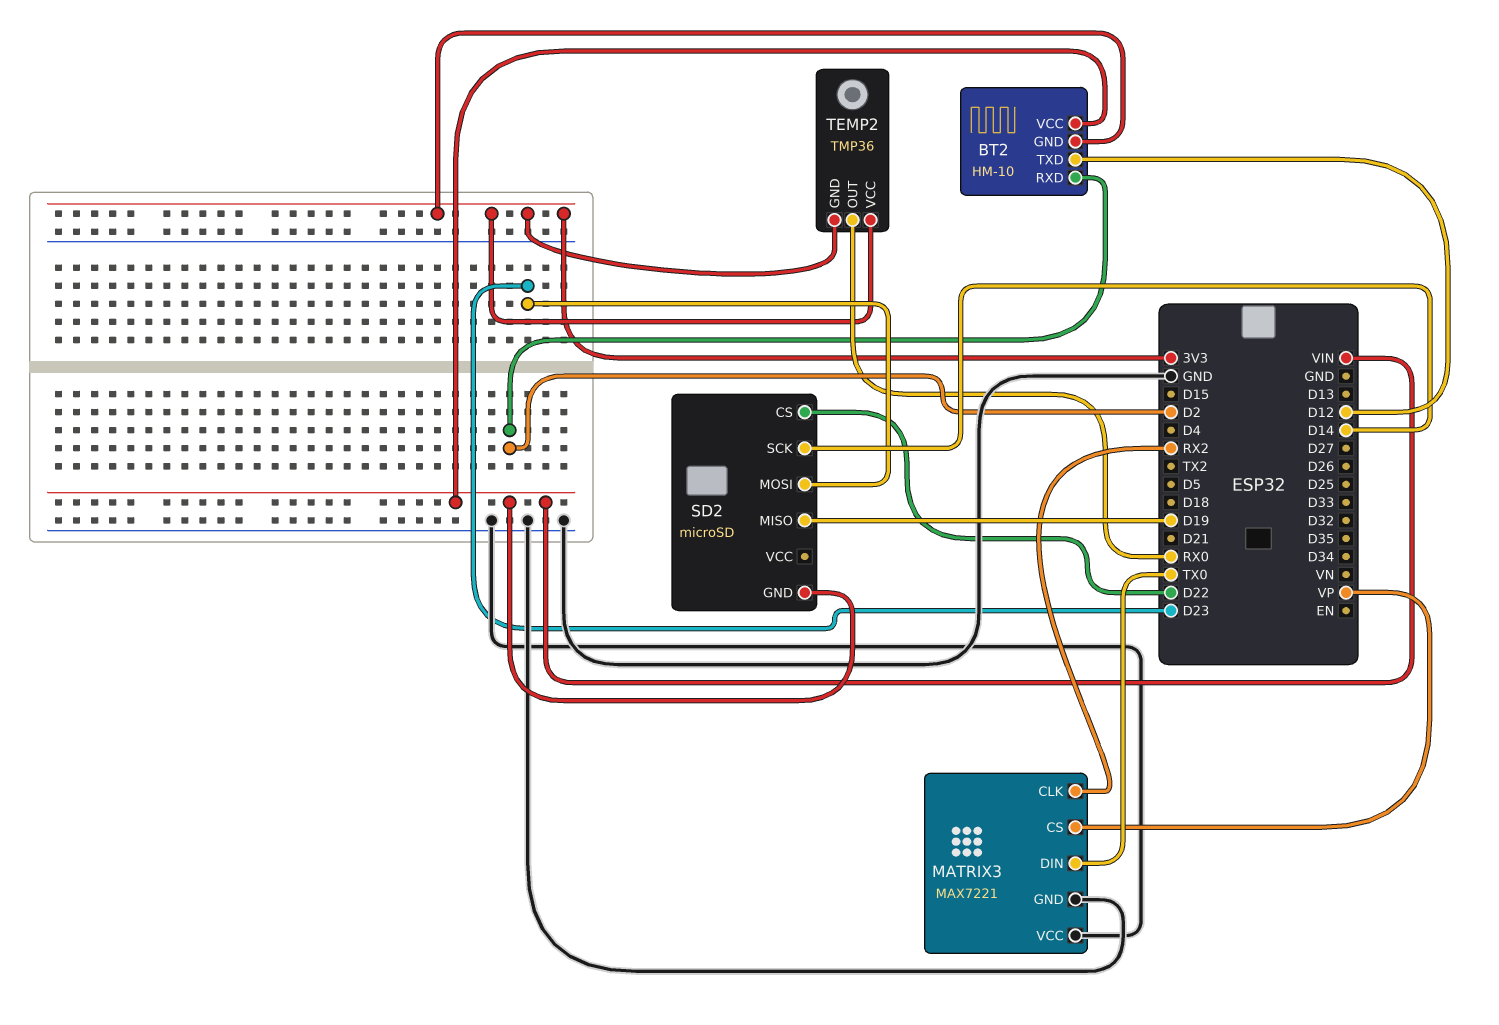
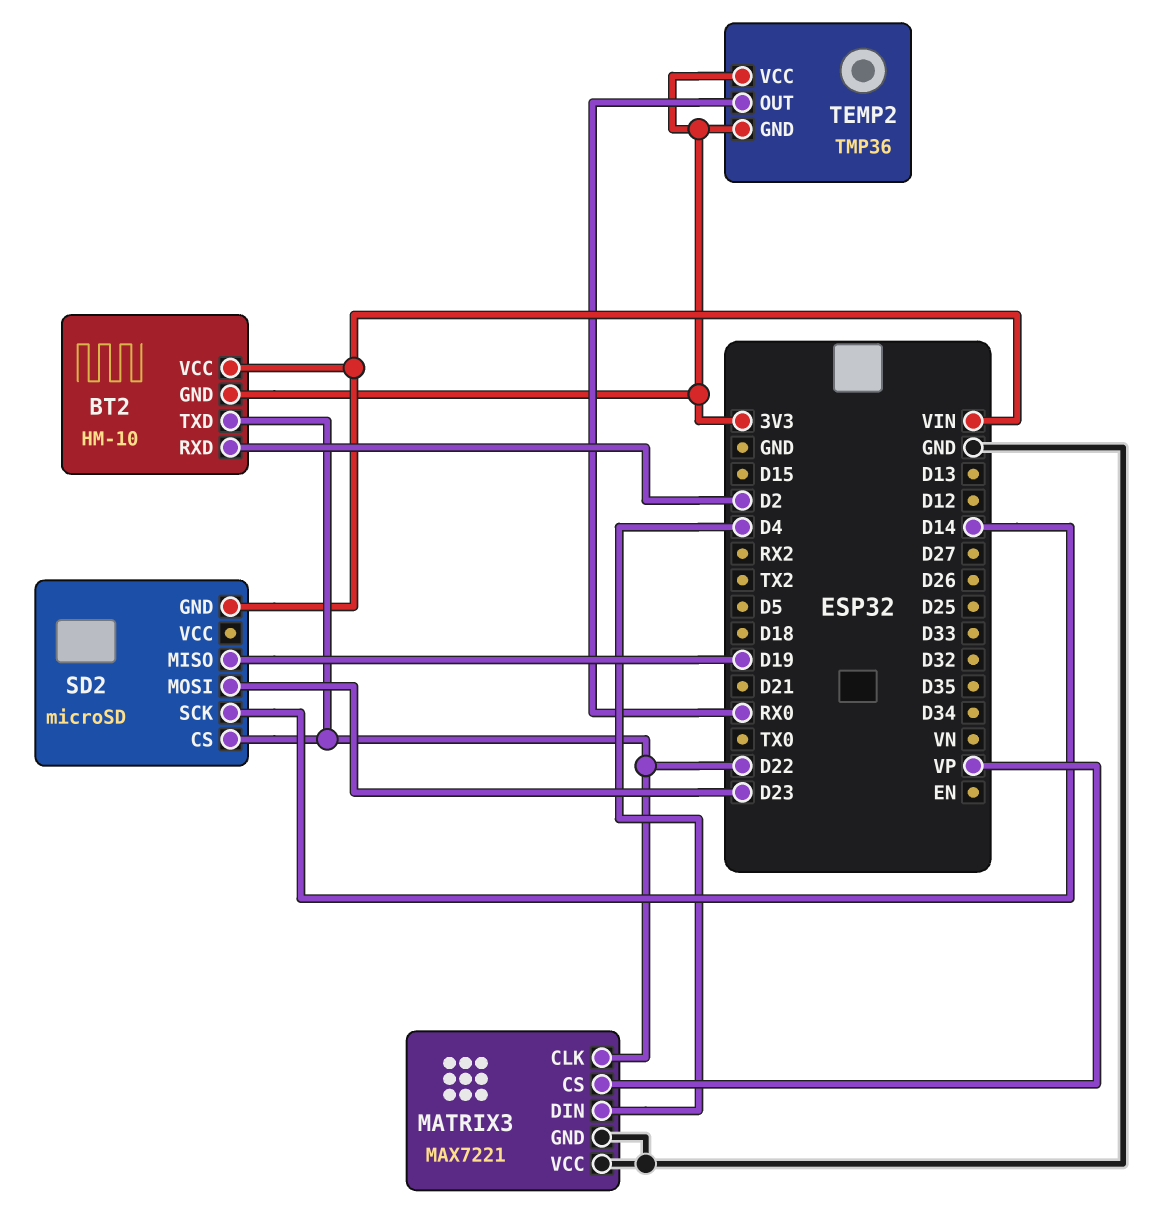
BT2 pin TXD: D12 -> D22
MATRIX3 pin CLK: RX2 -> D22
MATRIX3 pin DIN: TX0 -> D4

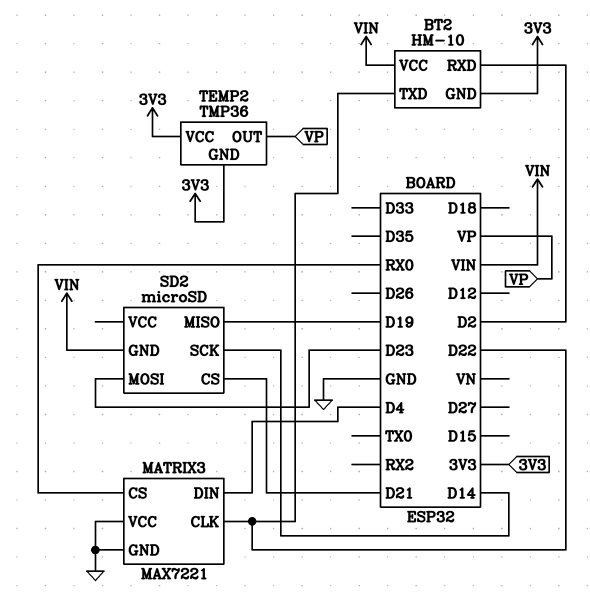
MATRIX3 pin CS: VP -> RX0
SD2 pin CS: D22 -> D21
TEMP2 pin OUT: RX0 -> VP

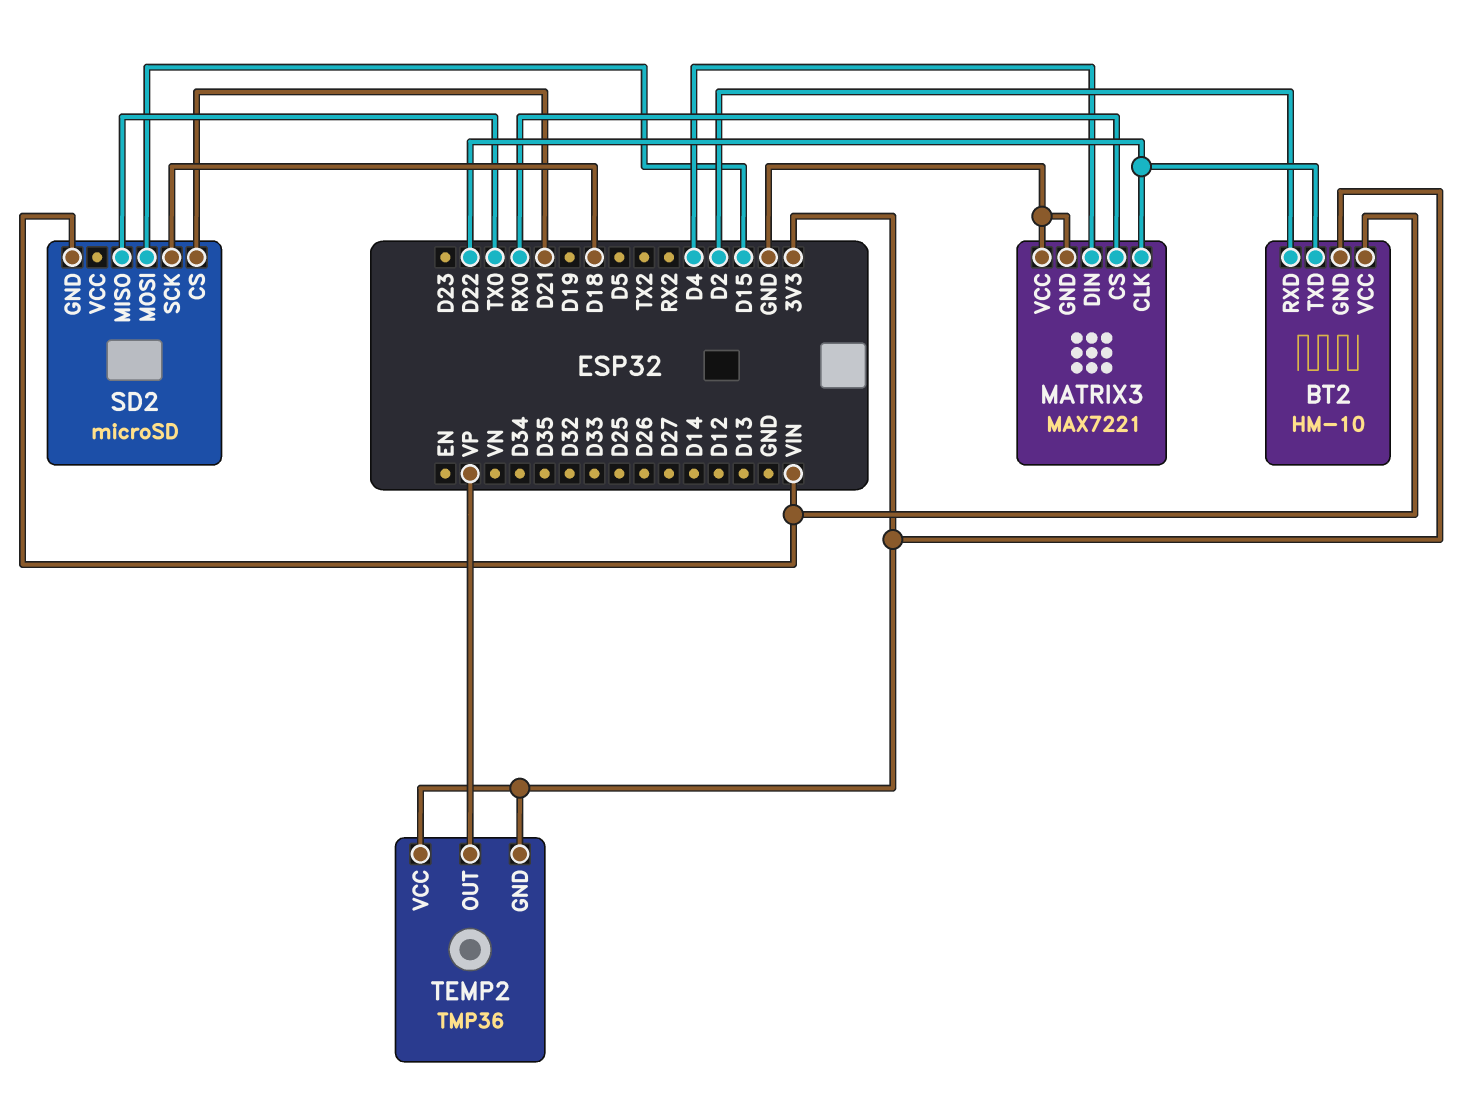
SD2 pin MISO: D19 -> TX0
SD2 pin MOSI: D23 -> D15
SD2 pin SCK: D14 -> D18

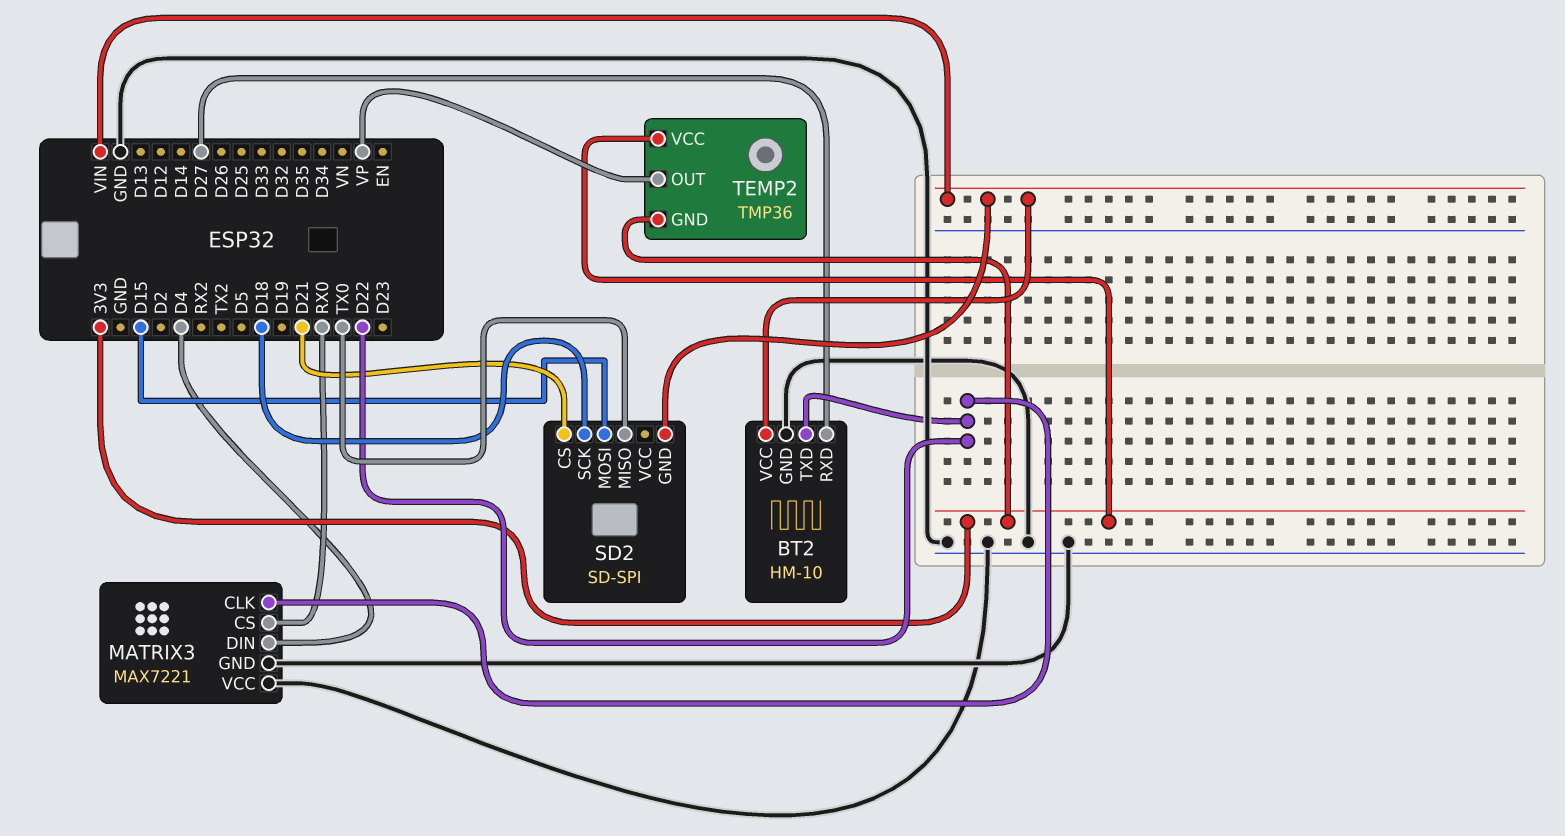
BT2 pin GND: 3V3 -> GND
BT2 pin RXD: D2 -> D27
SD2: microSD -> SD-SPI

